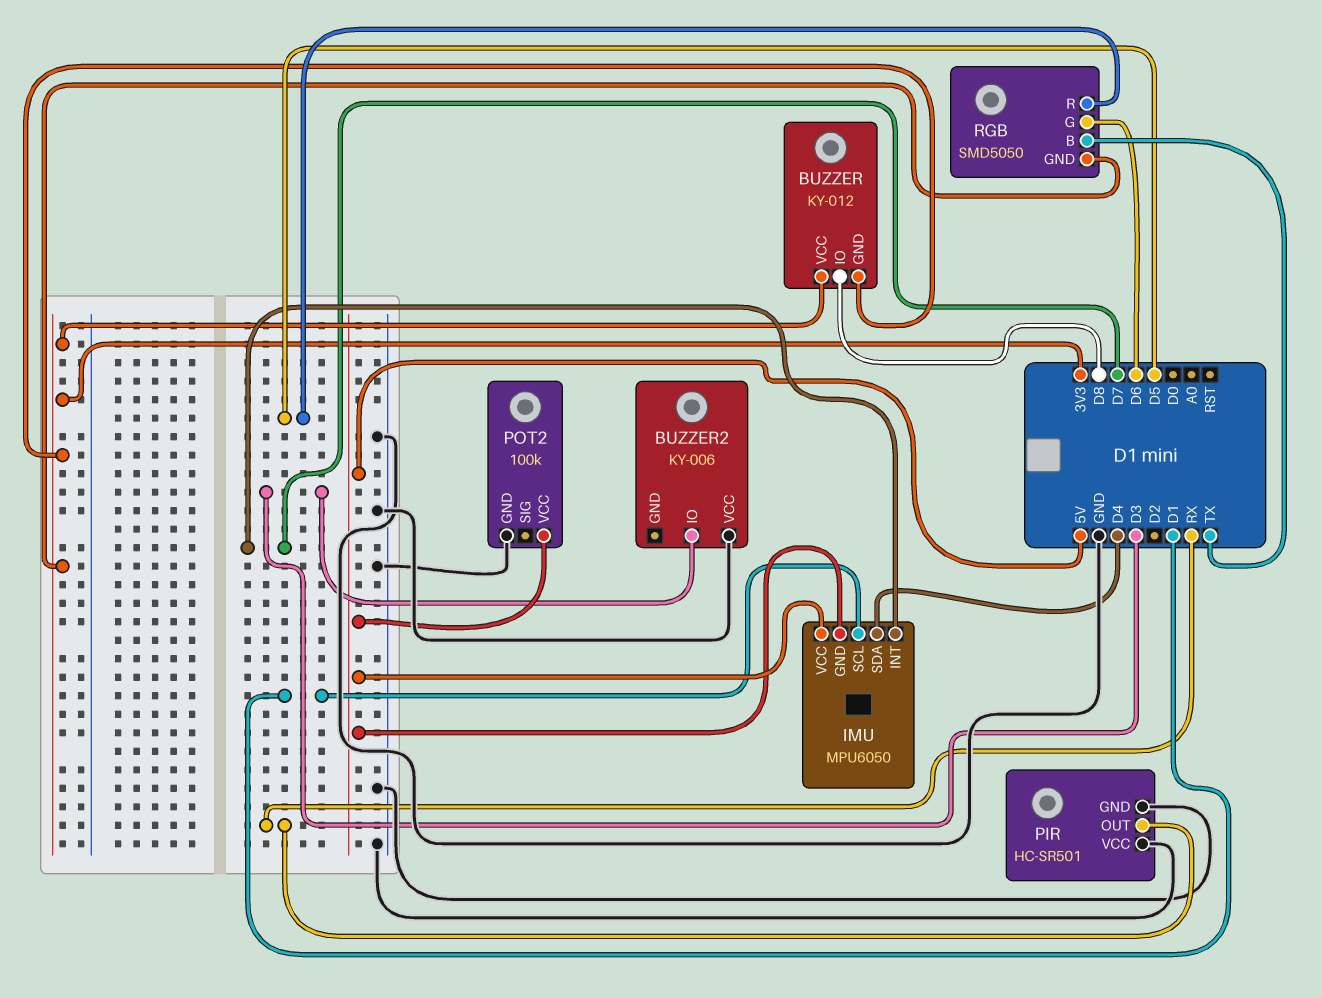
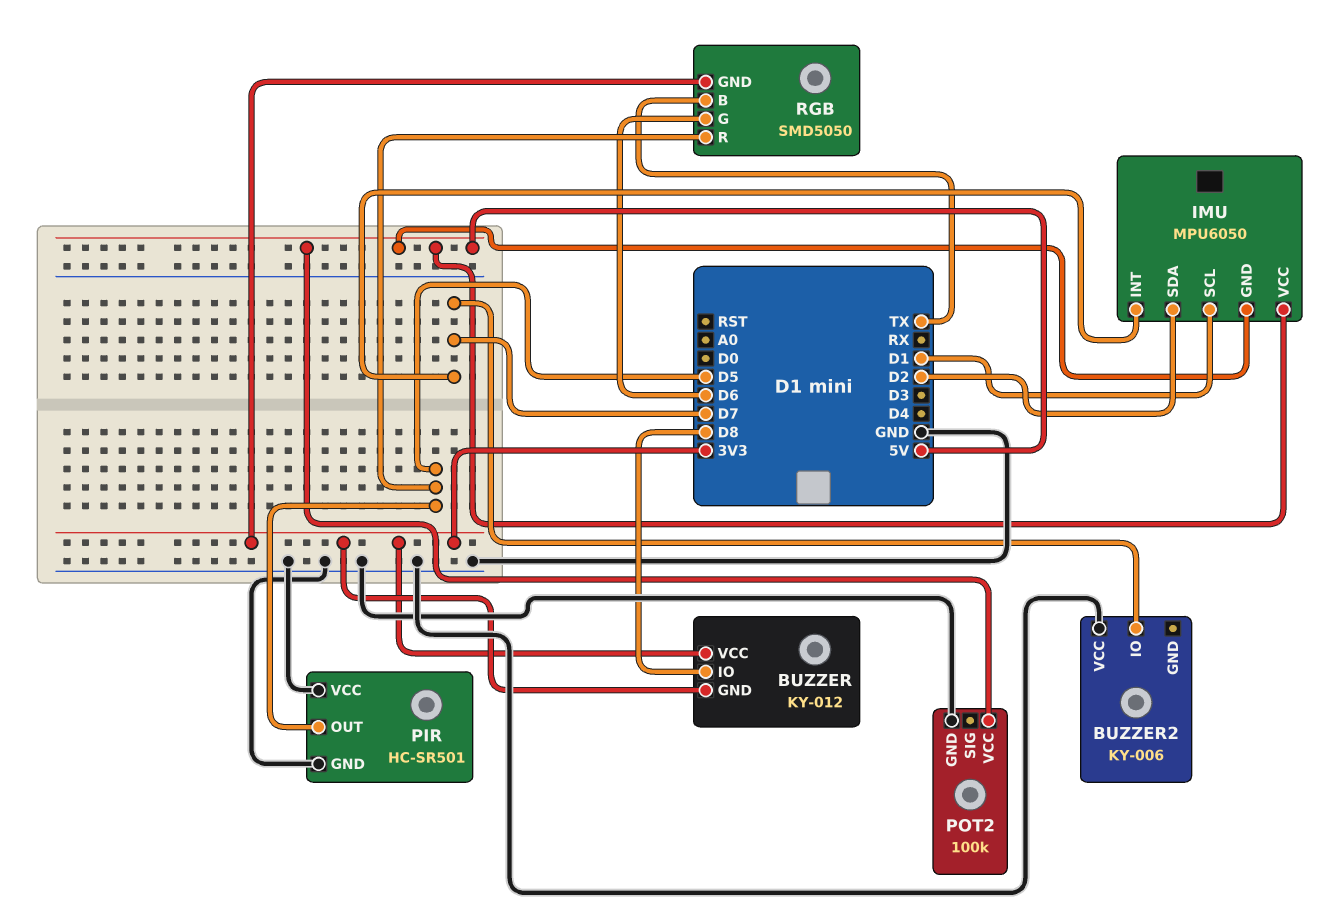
BUZZER2 pin IO: D3 -> D7
IMU pin SDA: D4 -> D2
PIR pin OUT: RX -> D5

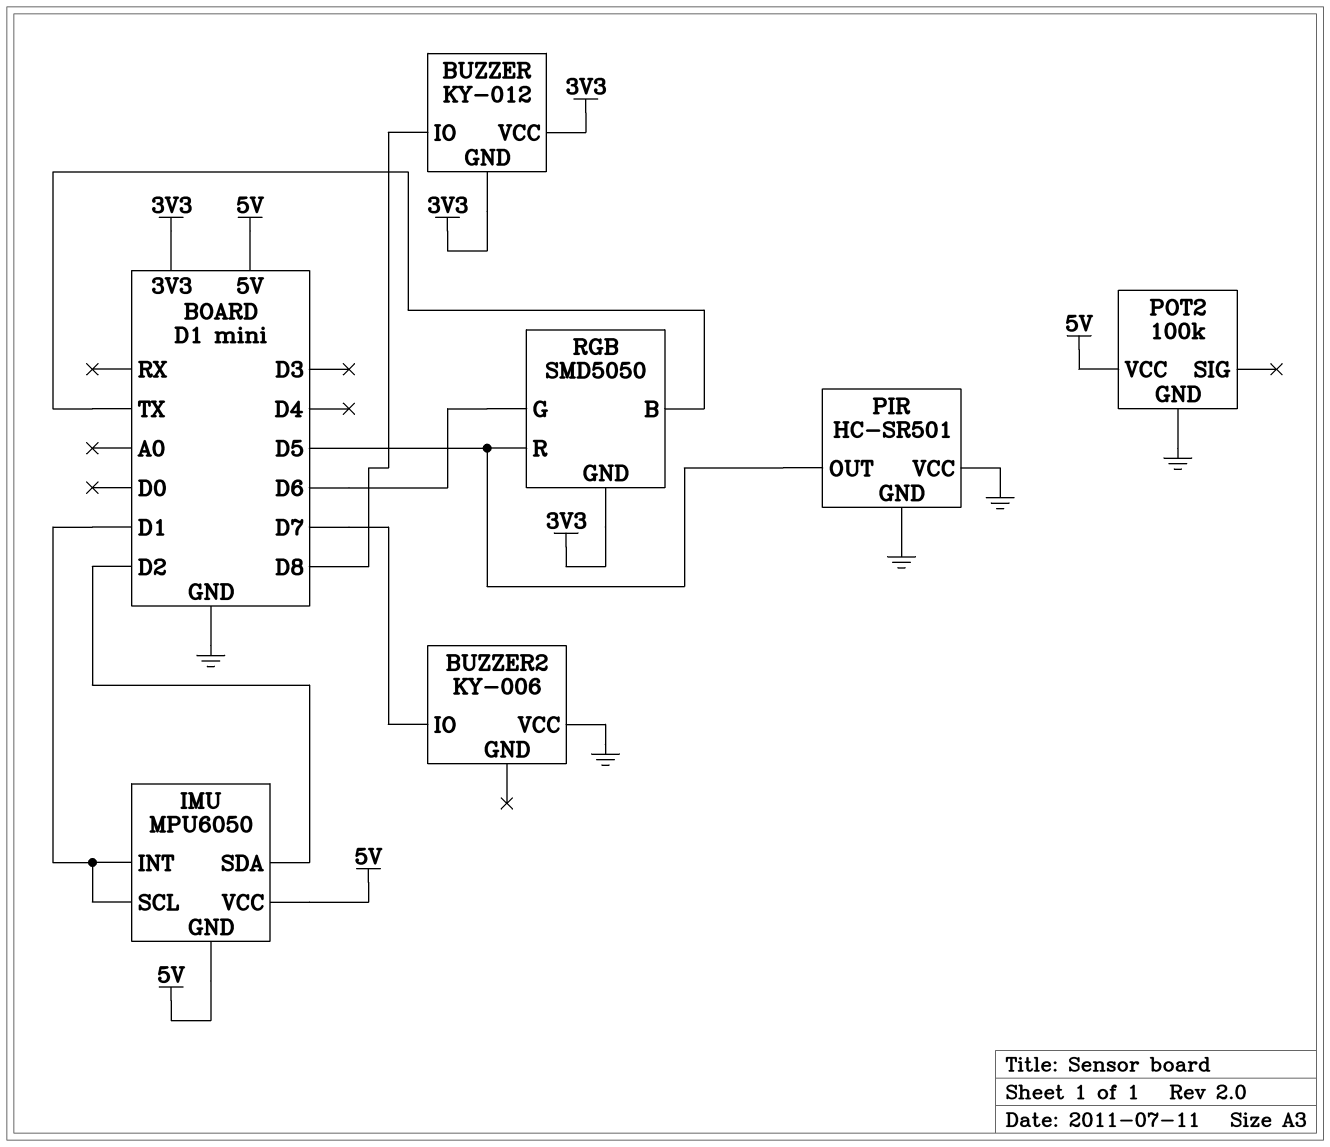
IMU pin INT: D7 -> D1

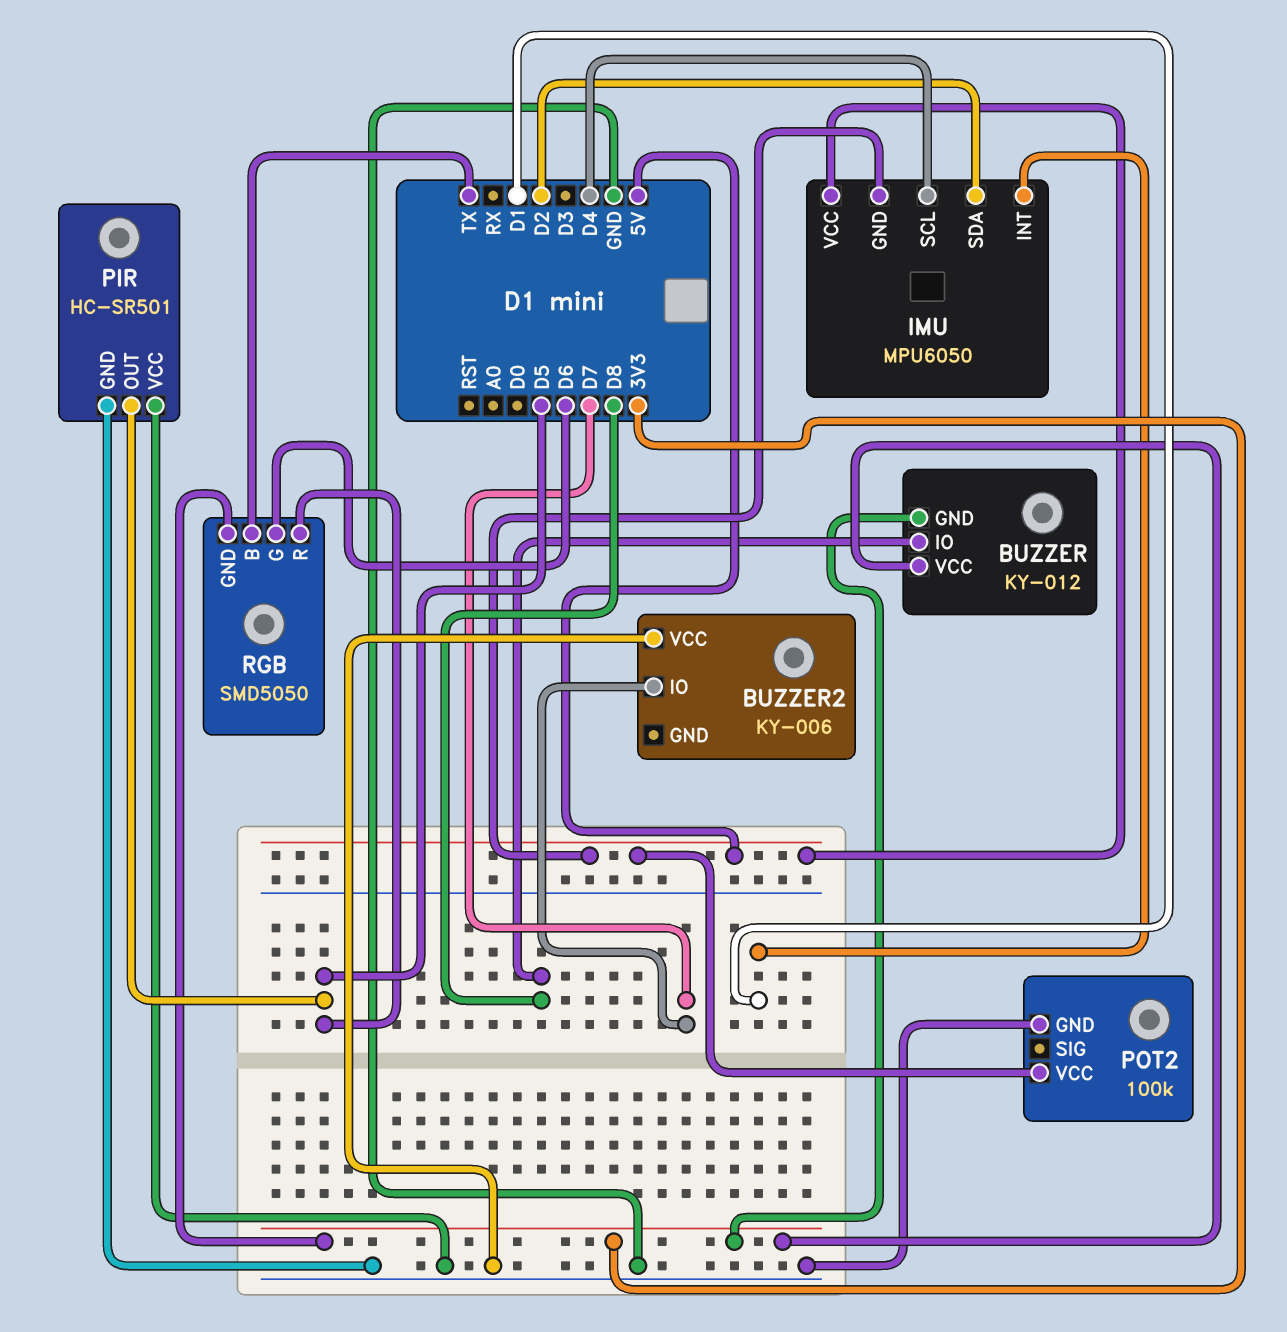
IMU pin SCL: D1 -> D4

